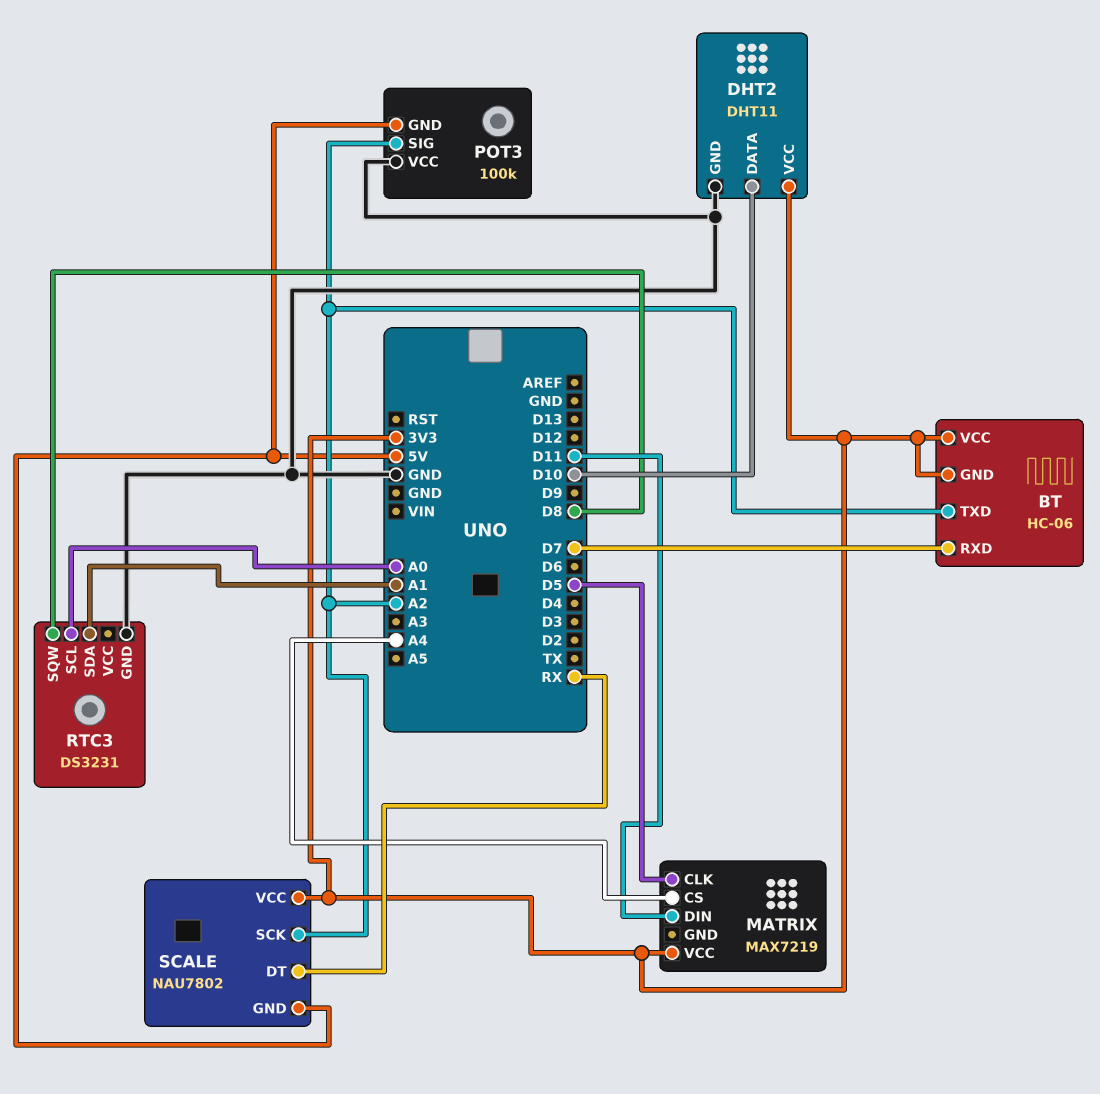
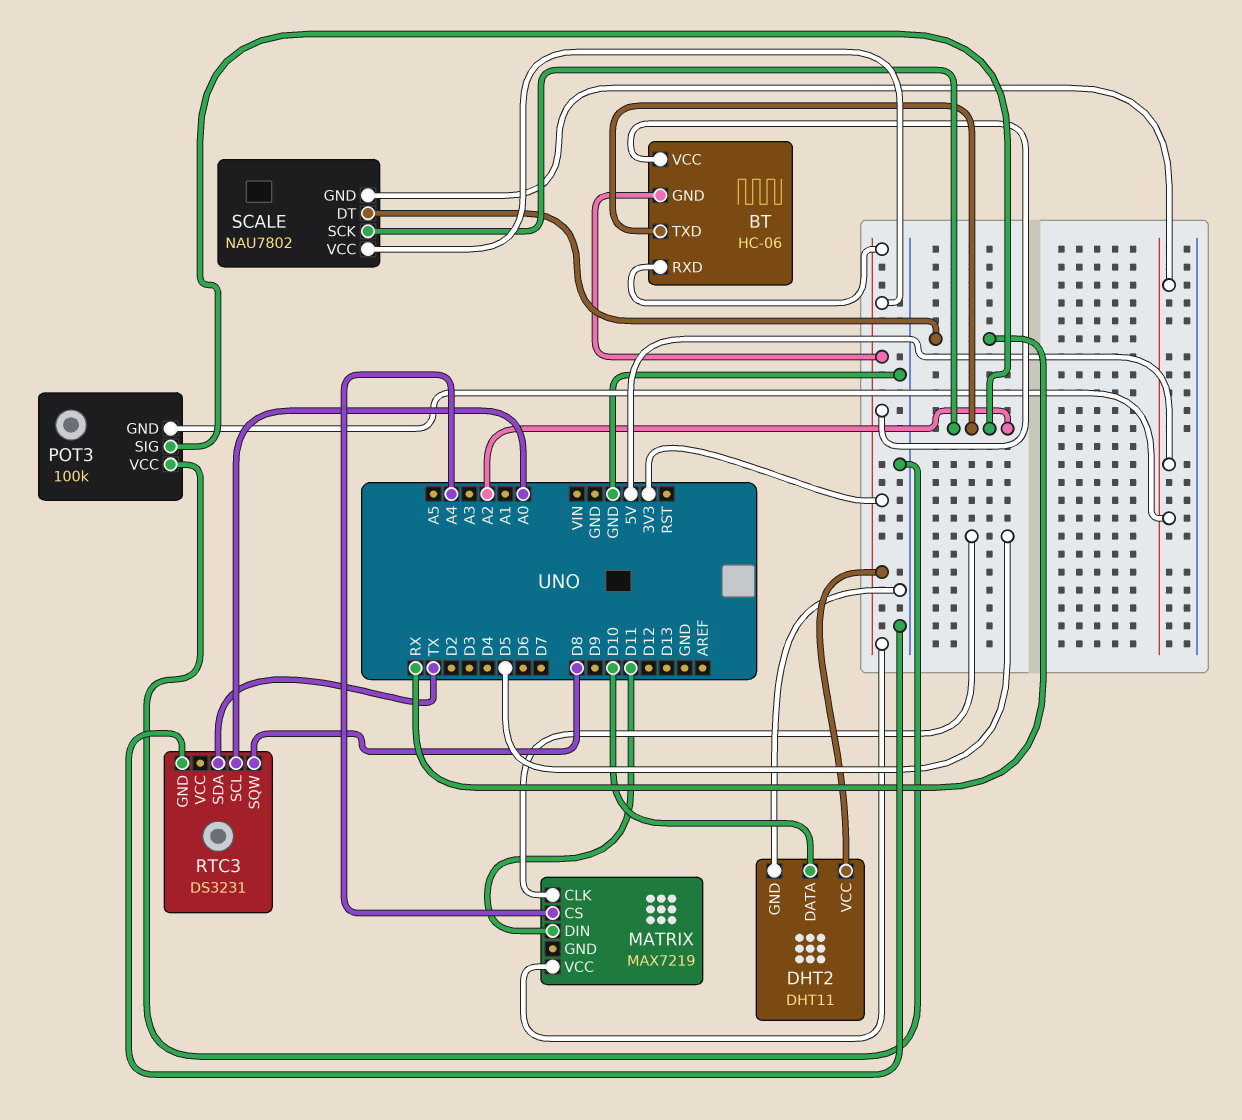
BT pin RXD: D7 -> 3V3
RTC3 pin SDA: A1 -> TX

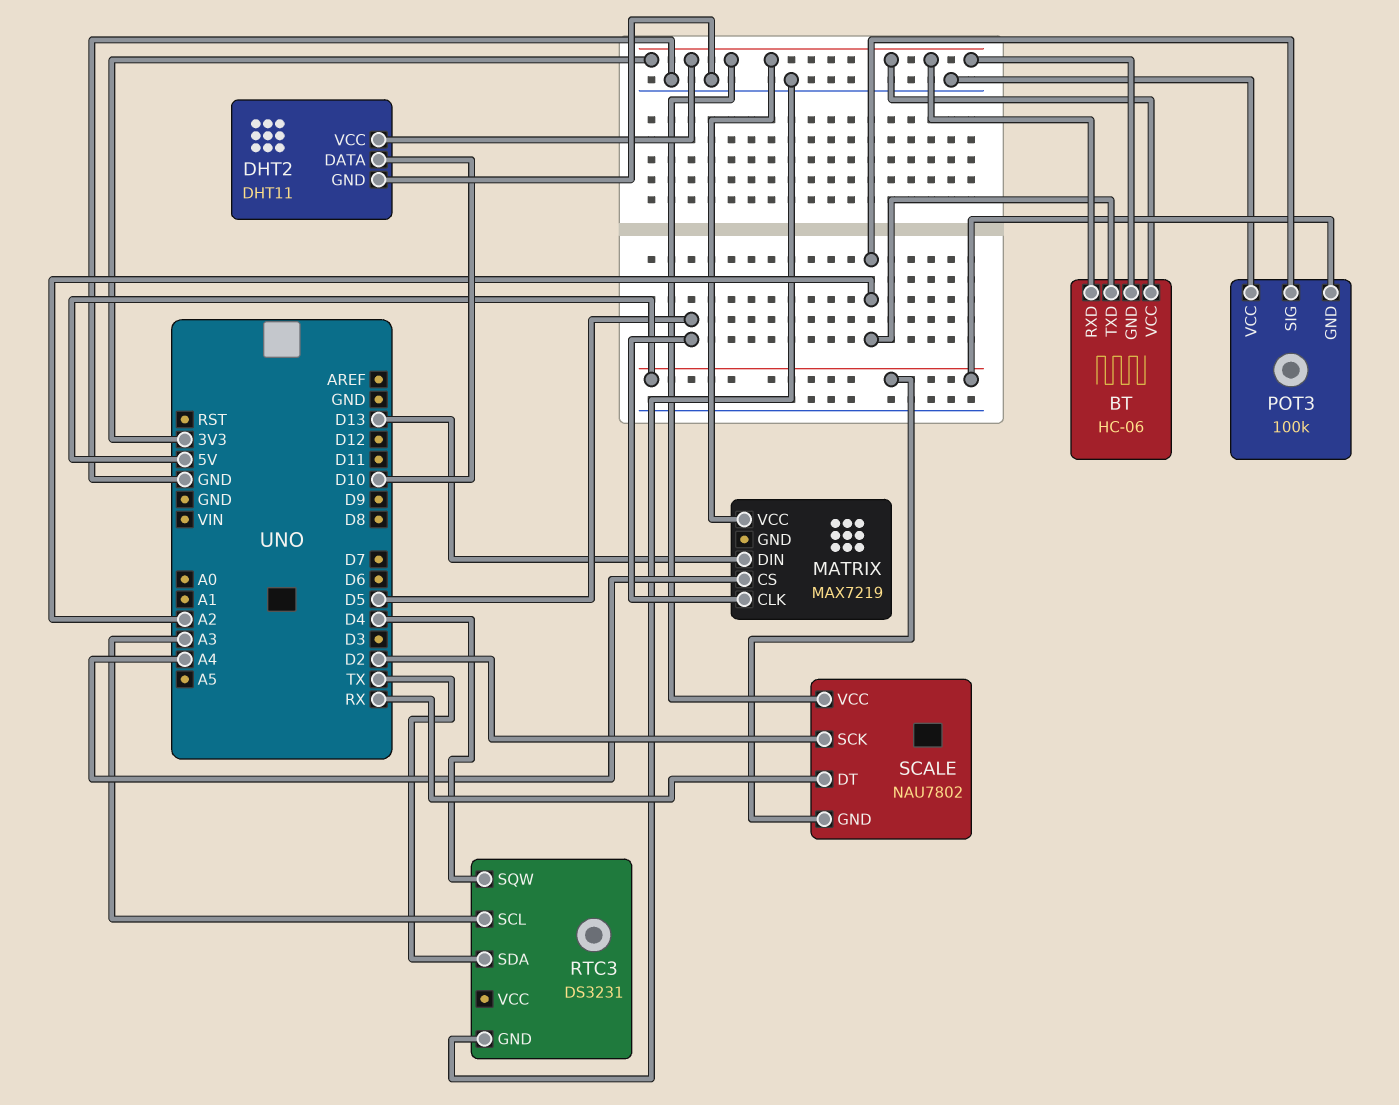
MATRIX pin DIN: D11 -> D13
RTC3 pin SCL: A0 -> A3
RTC3 pin SQW: D8 -> D4
SCALE pin SCK: A2 -> D2

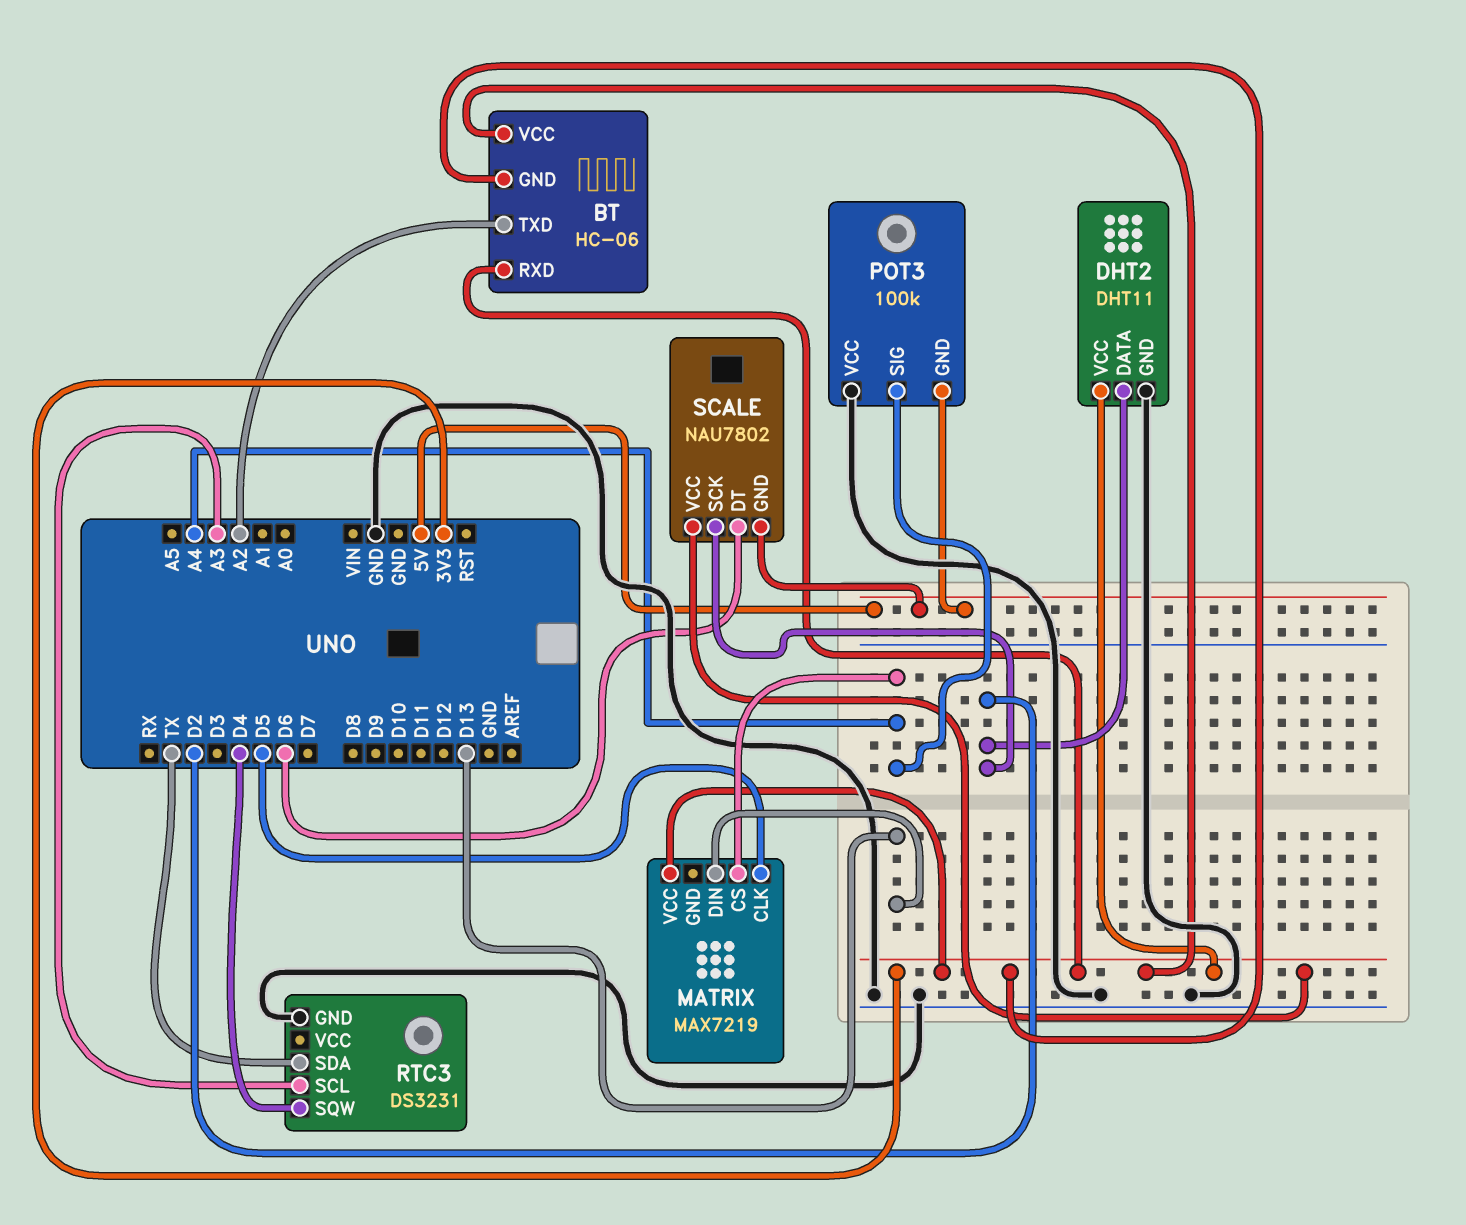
DHT2 pin DATA: D10 -> D2
POT3 pin SIG: A2 -> A4
SCALE pin DT: RX -> D6

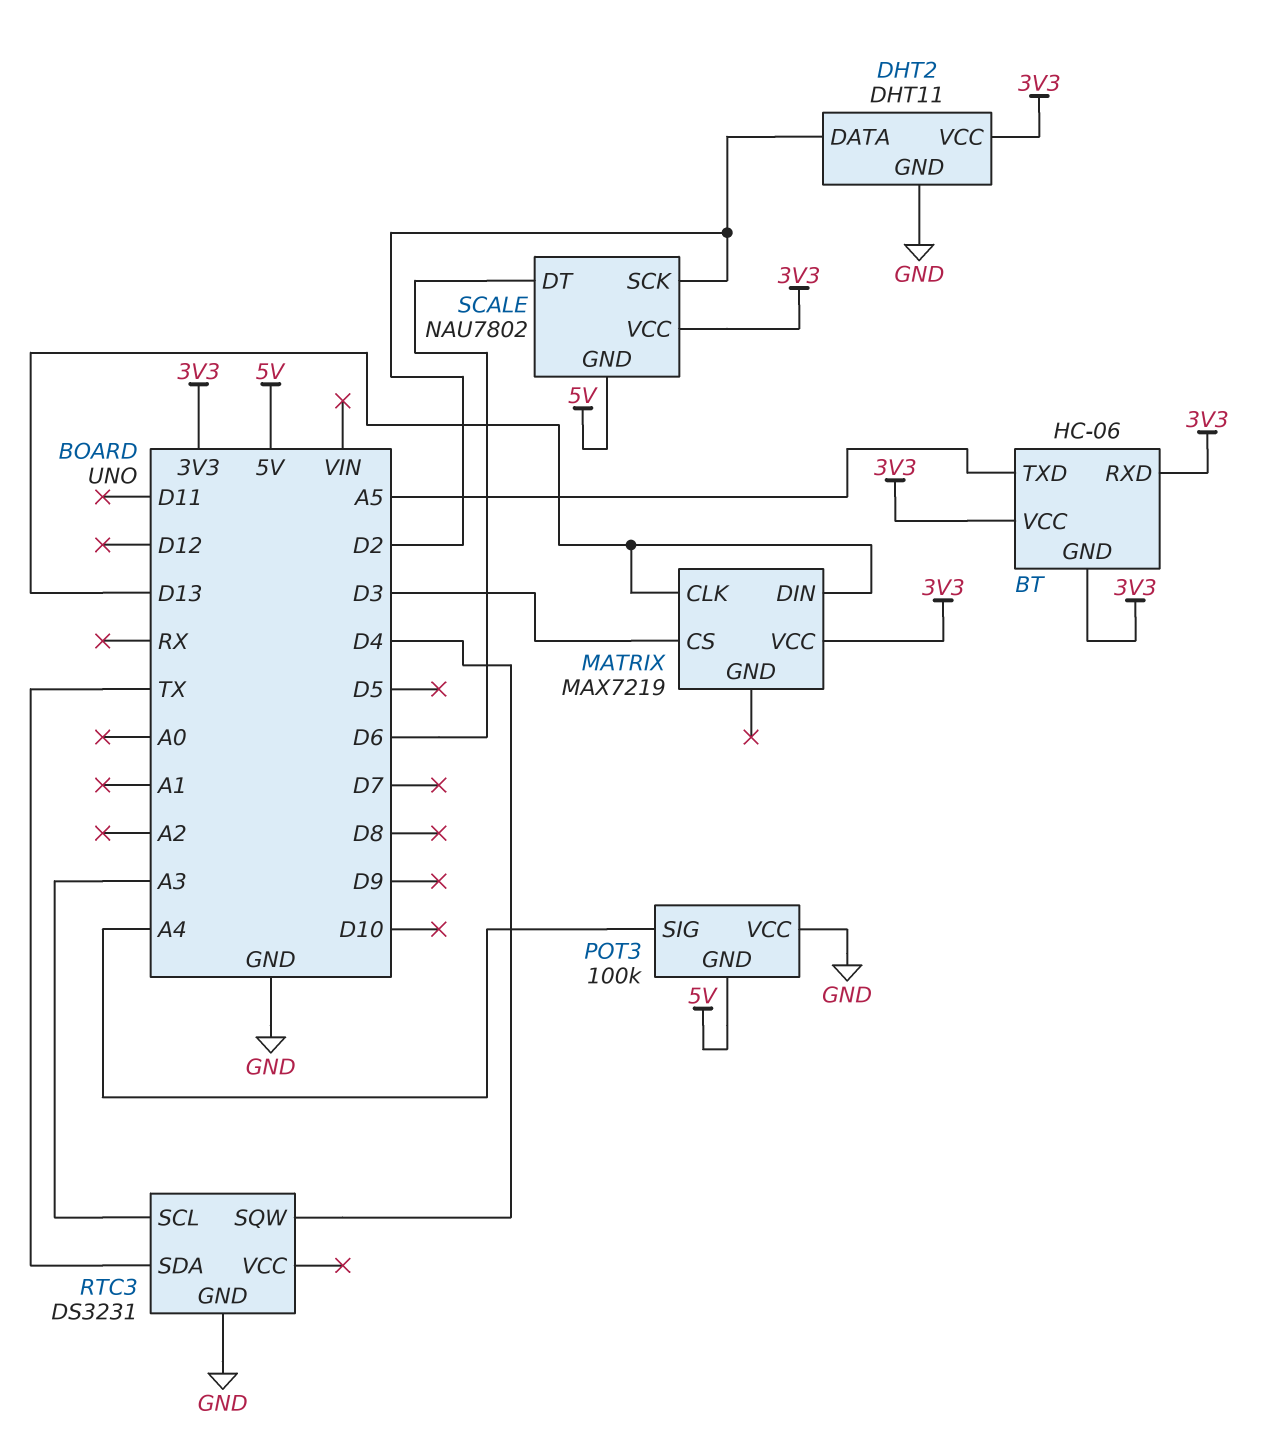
BT pin TXD: A2 -> A5
MATRIX pin CLK: D5 -> D13
MATRIX pin CS: A4 -> D3

